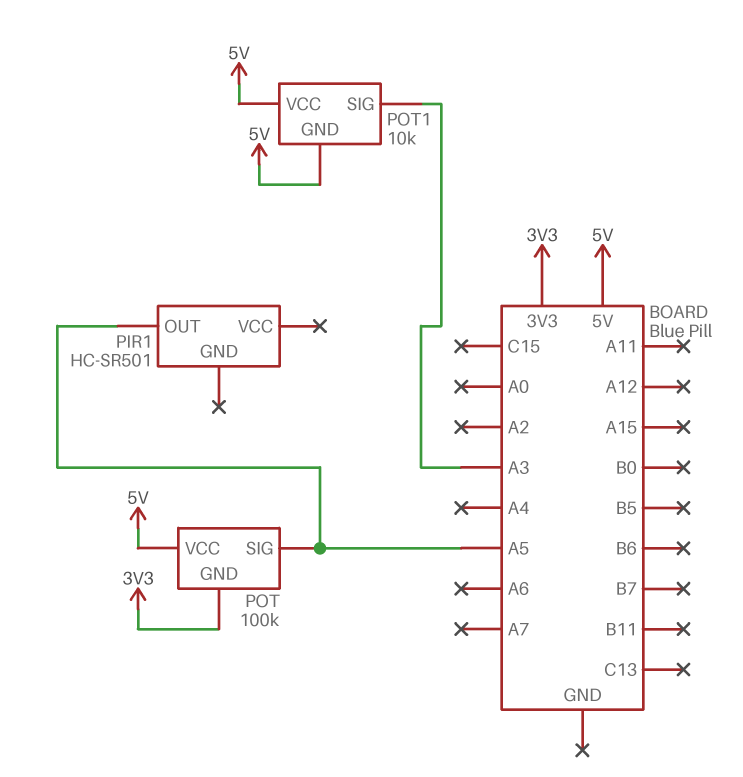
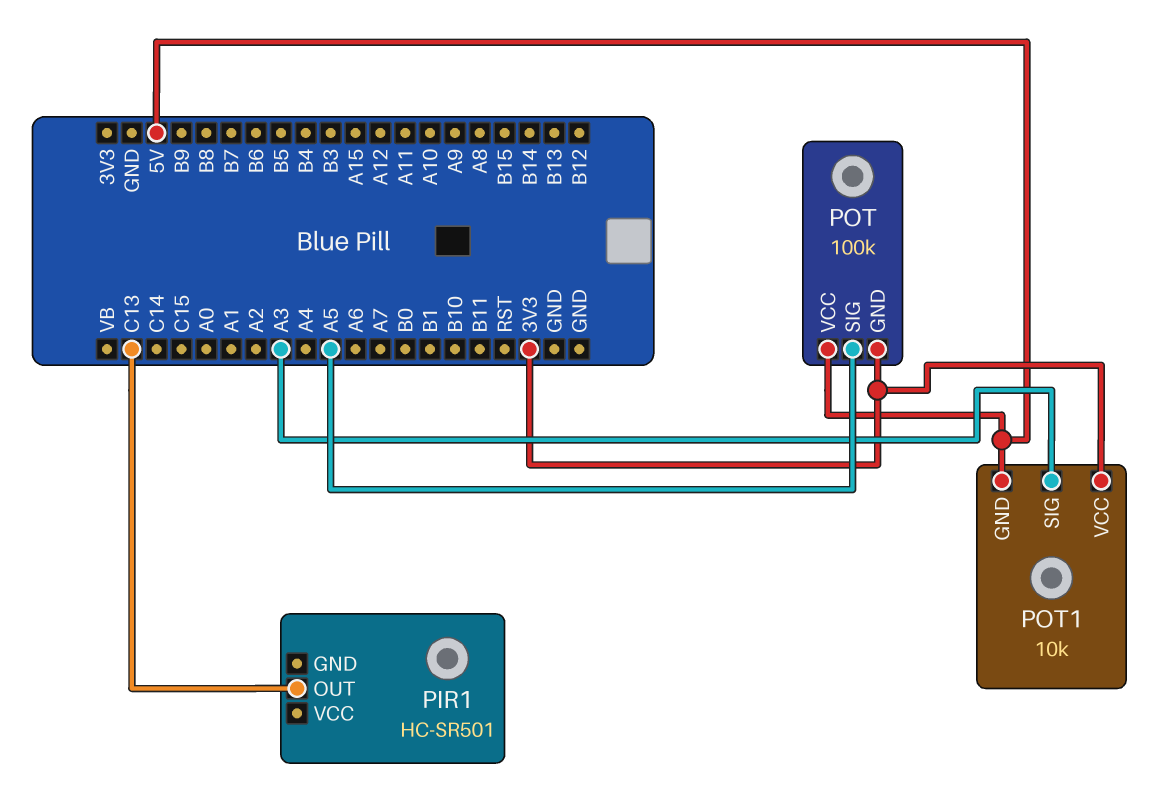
PIR1 pin OUT: A5 -> C13
POT1 pin VCC: 5V -> 3V3

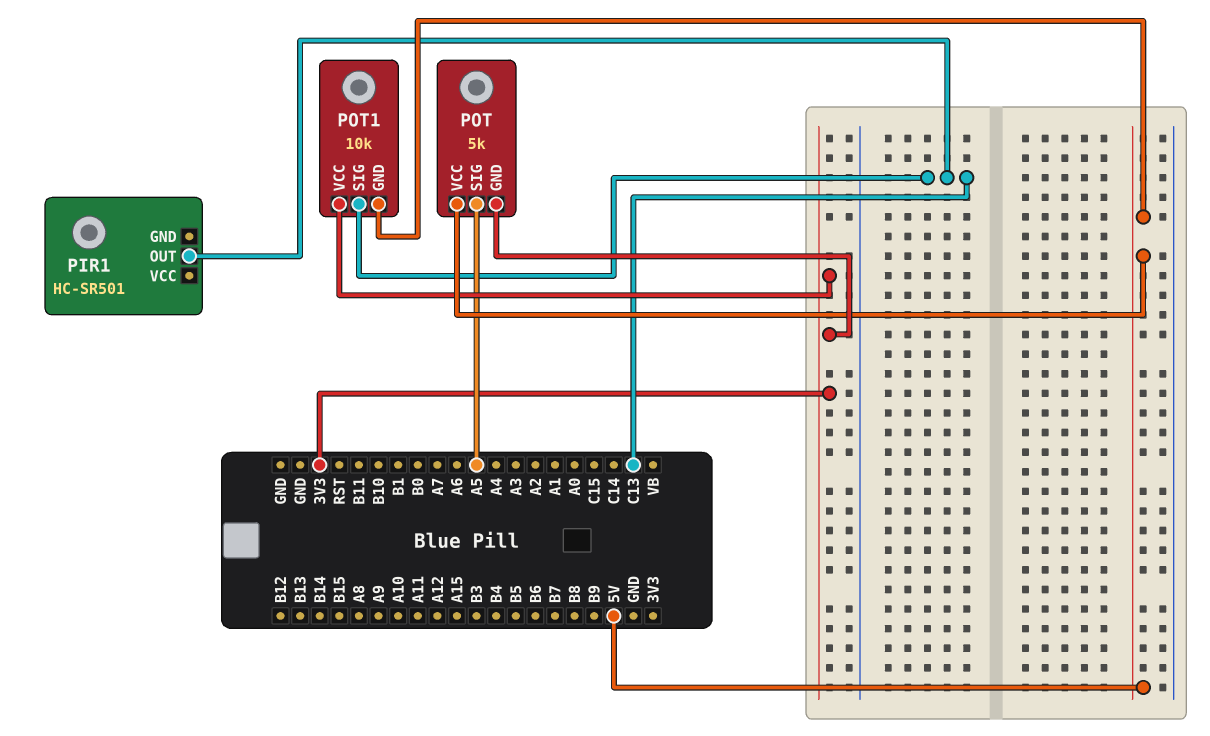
POT: 100k -> 5k
POT1 pin SIG: A3 -> C13

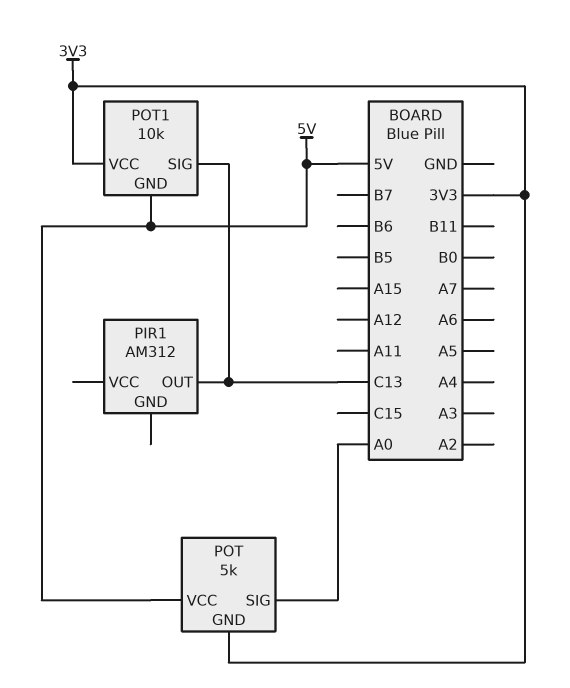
PIR1: HC-SR501 -> AM312
POT pin SIG: A5 -> A0

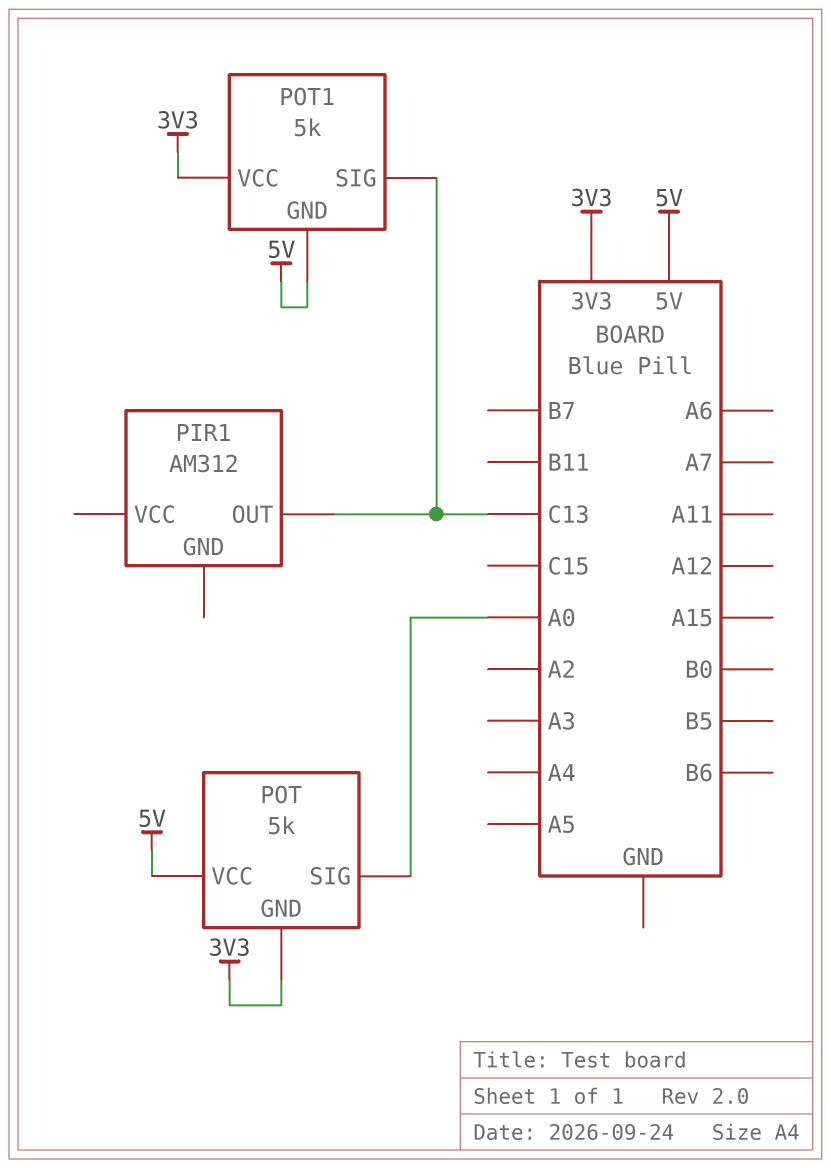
POT1: 10k -> 5k

